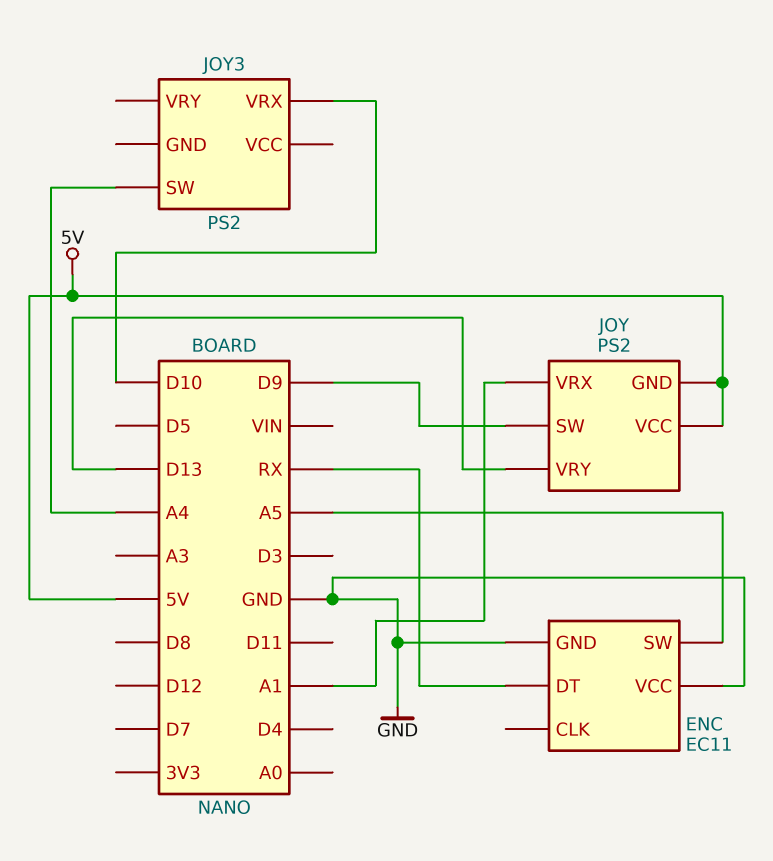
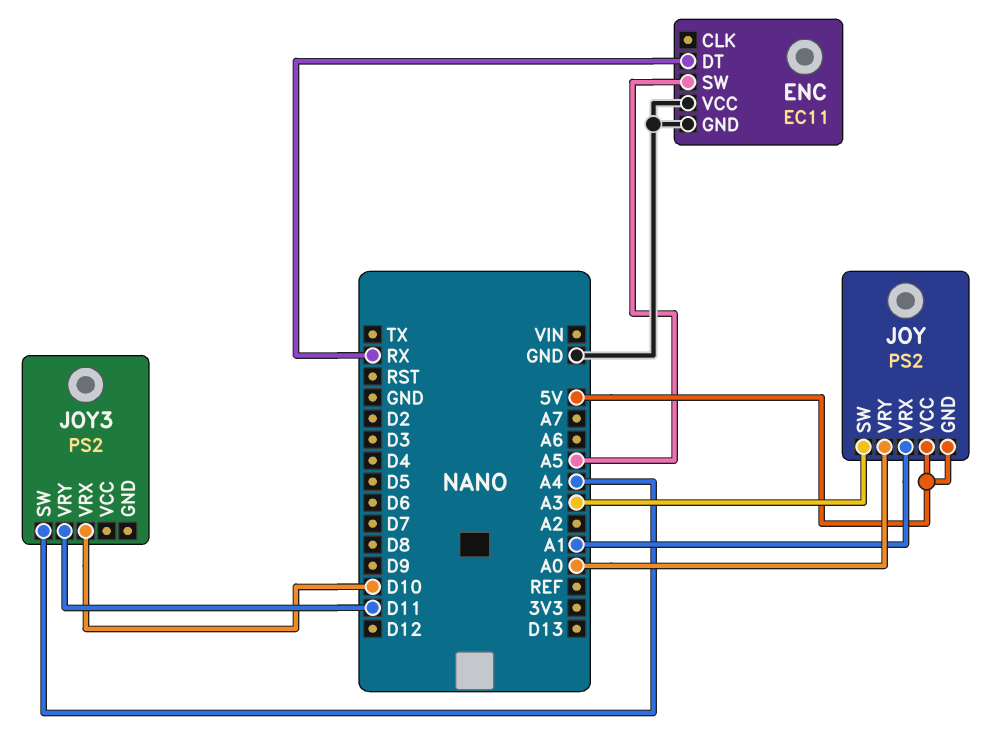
JOY pin SW: D9 -> A3
JOY pin VRY: D13 -> A0
JOY3 pin VRY: none -> D11

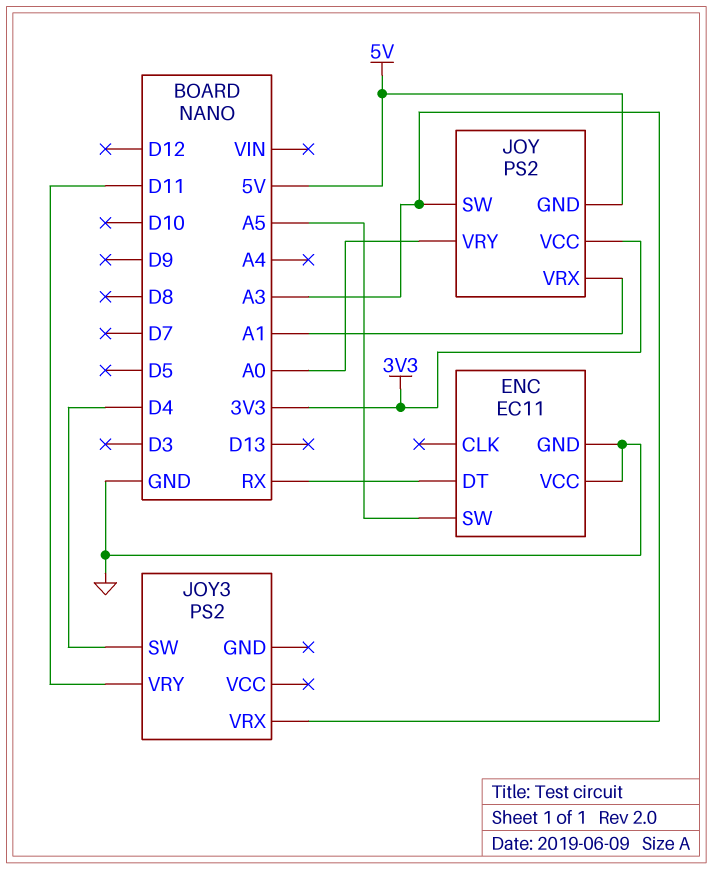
JOY pin VCC: 5V -> 3V3
JOY3 pin SW: A4 -> D4
JOY3 pin VRX: D10 -> A3

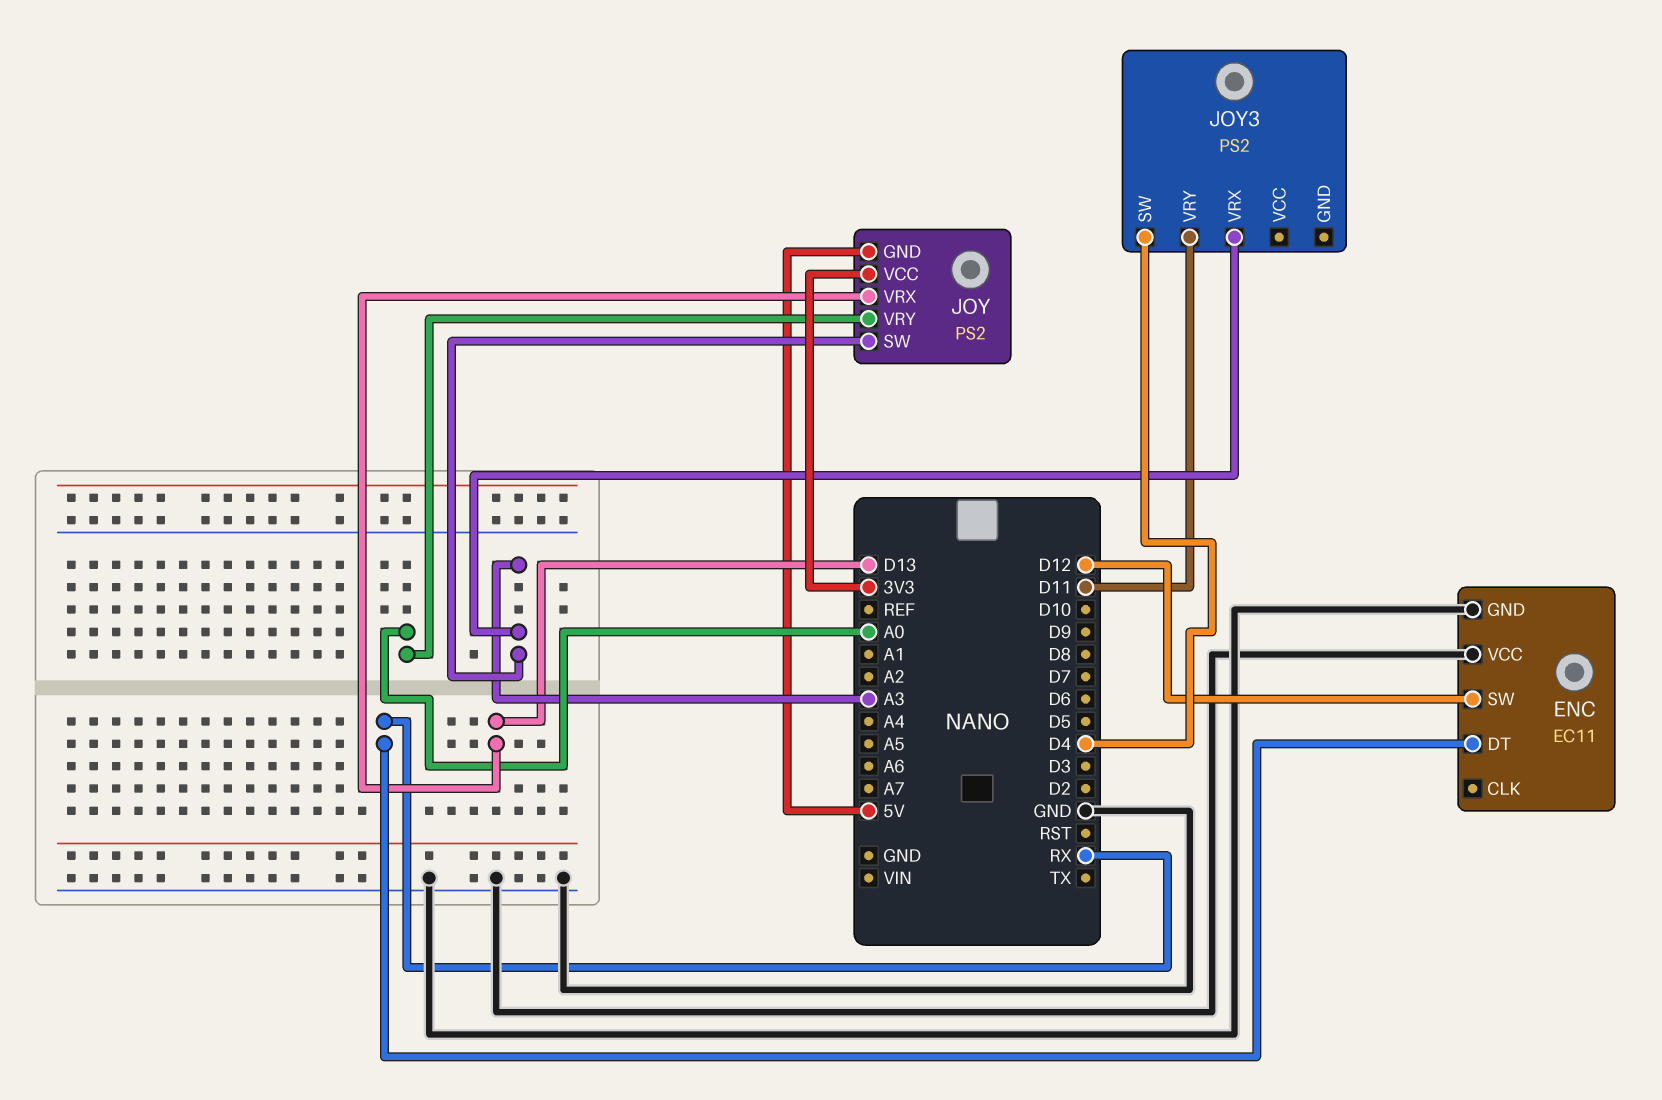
ENC pin SW: A5 -> D12
JOY pin VRX: A1 -> D13

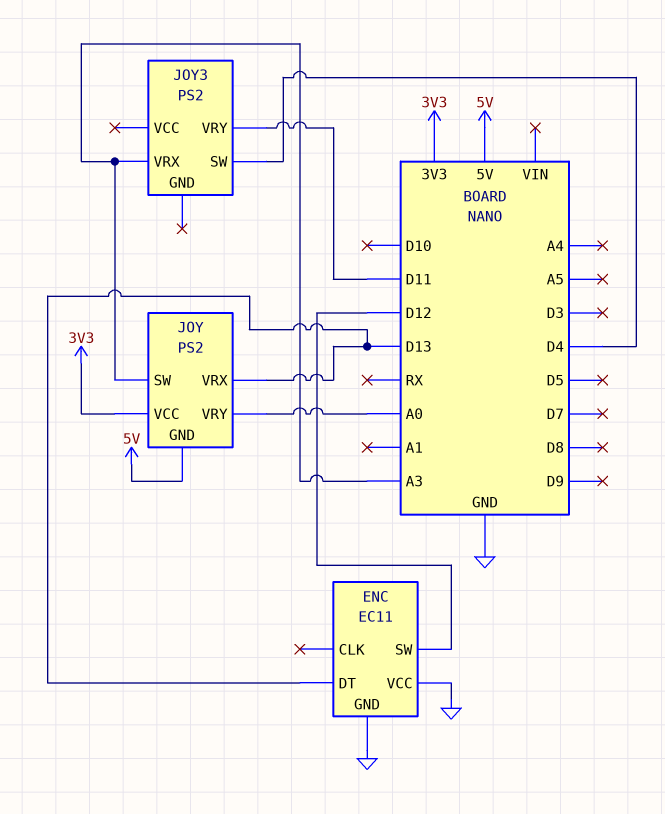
ENC pin DT: RX -> D13

